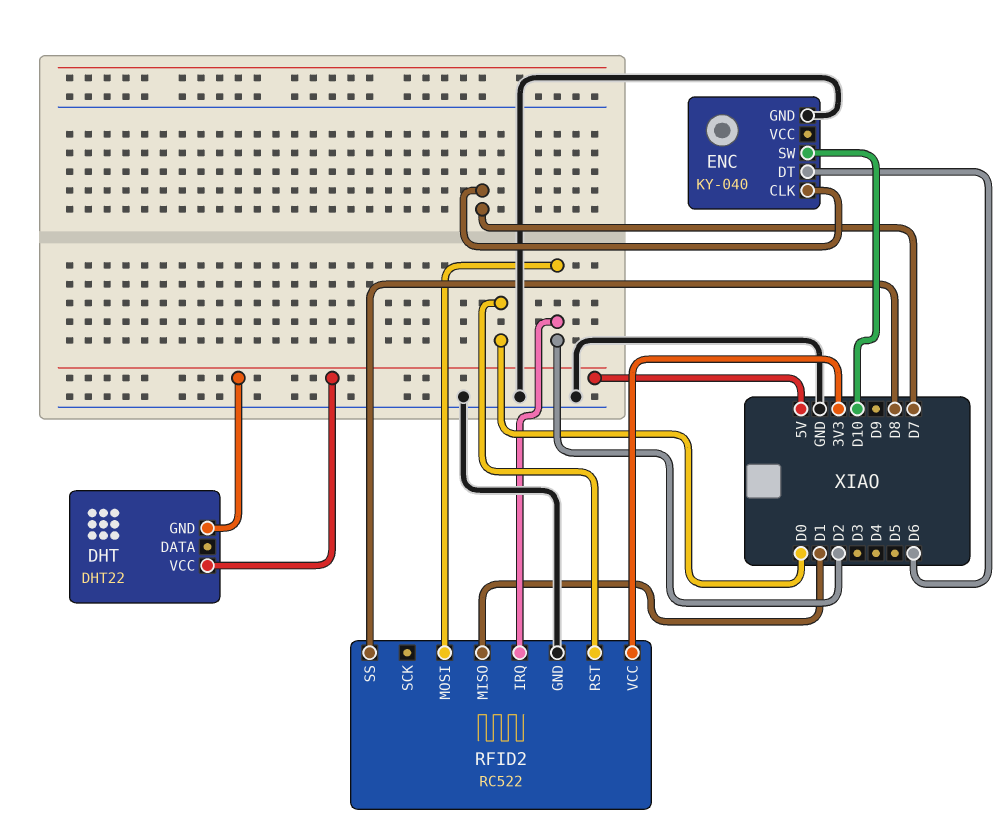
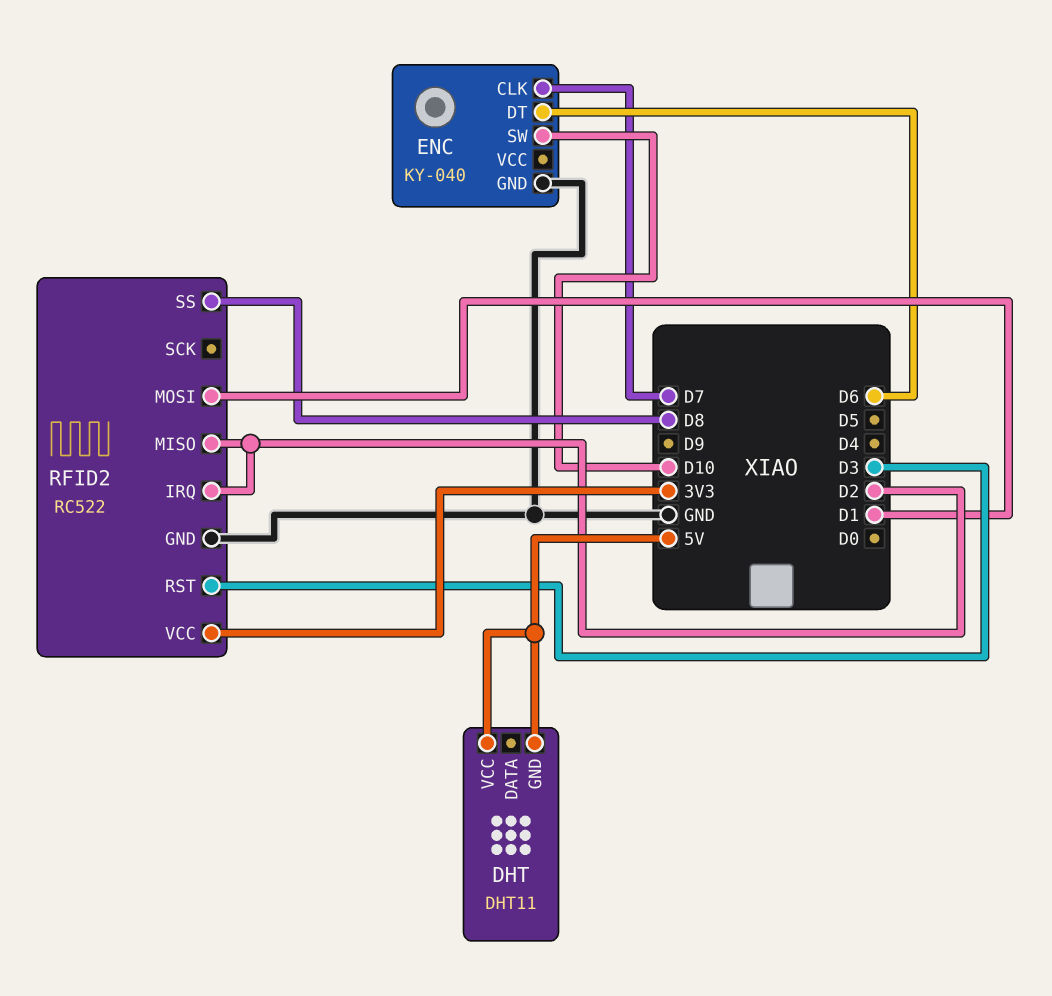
DHT: DHT22 -> DHT11
RFID2 pin MISO: D1 -> D2
RFID2 pin MOSI: D2 -> D1
RFID2 pin RST: D0 -> D3

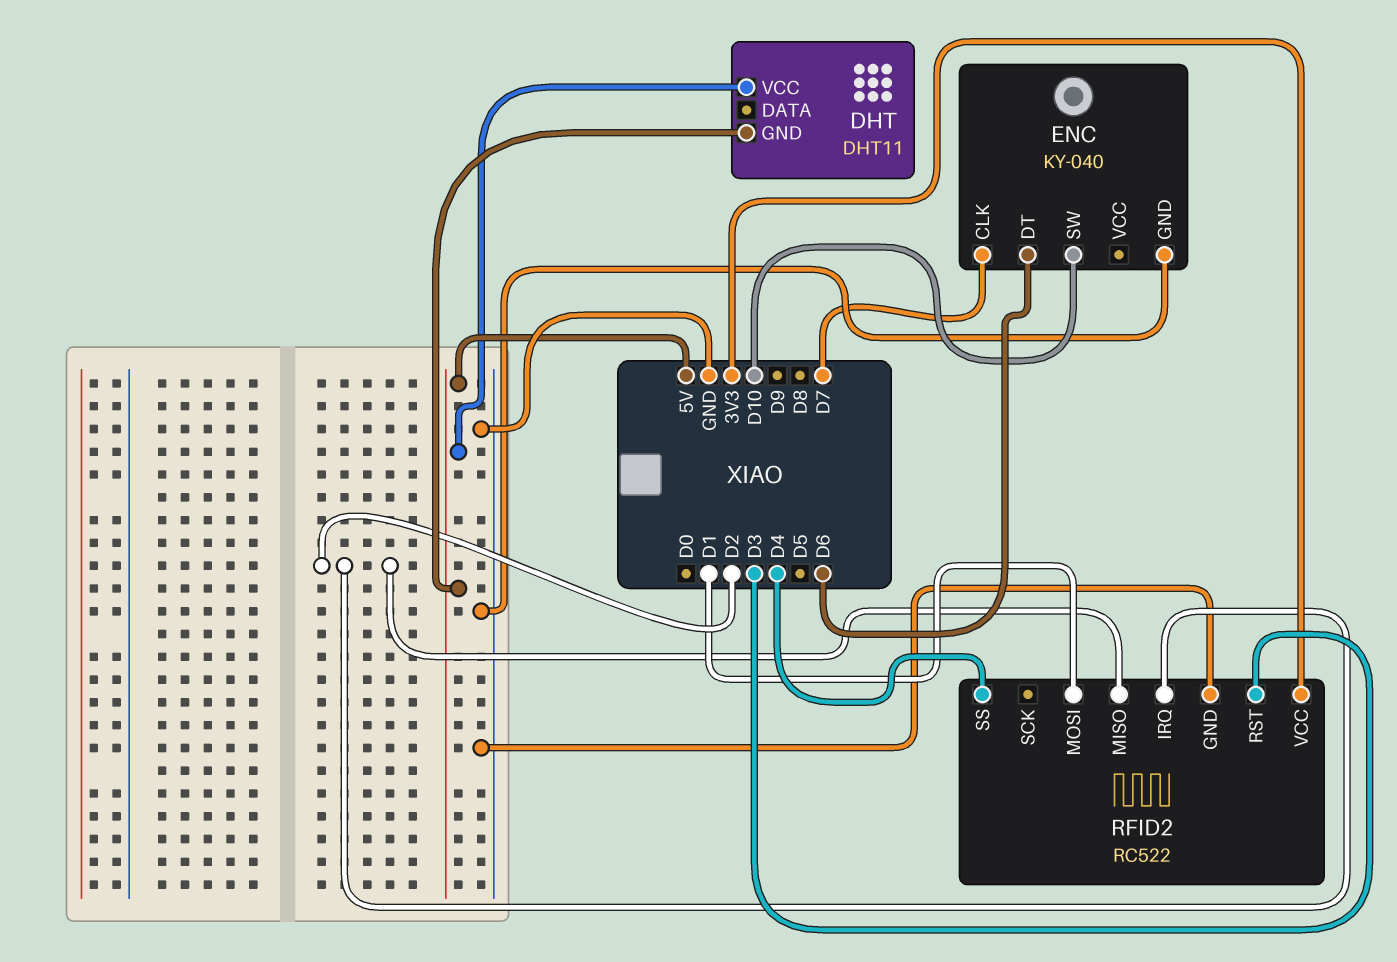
RFID2 pin SS: D8 -> D4

